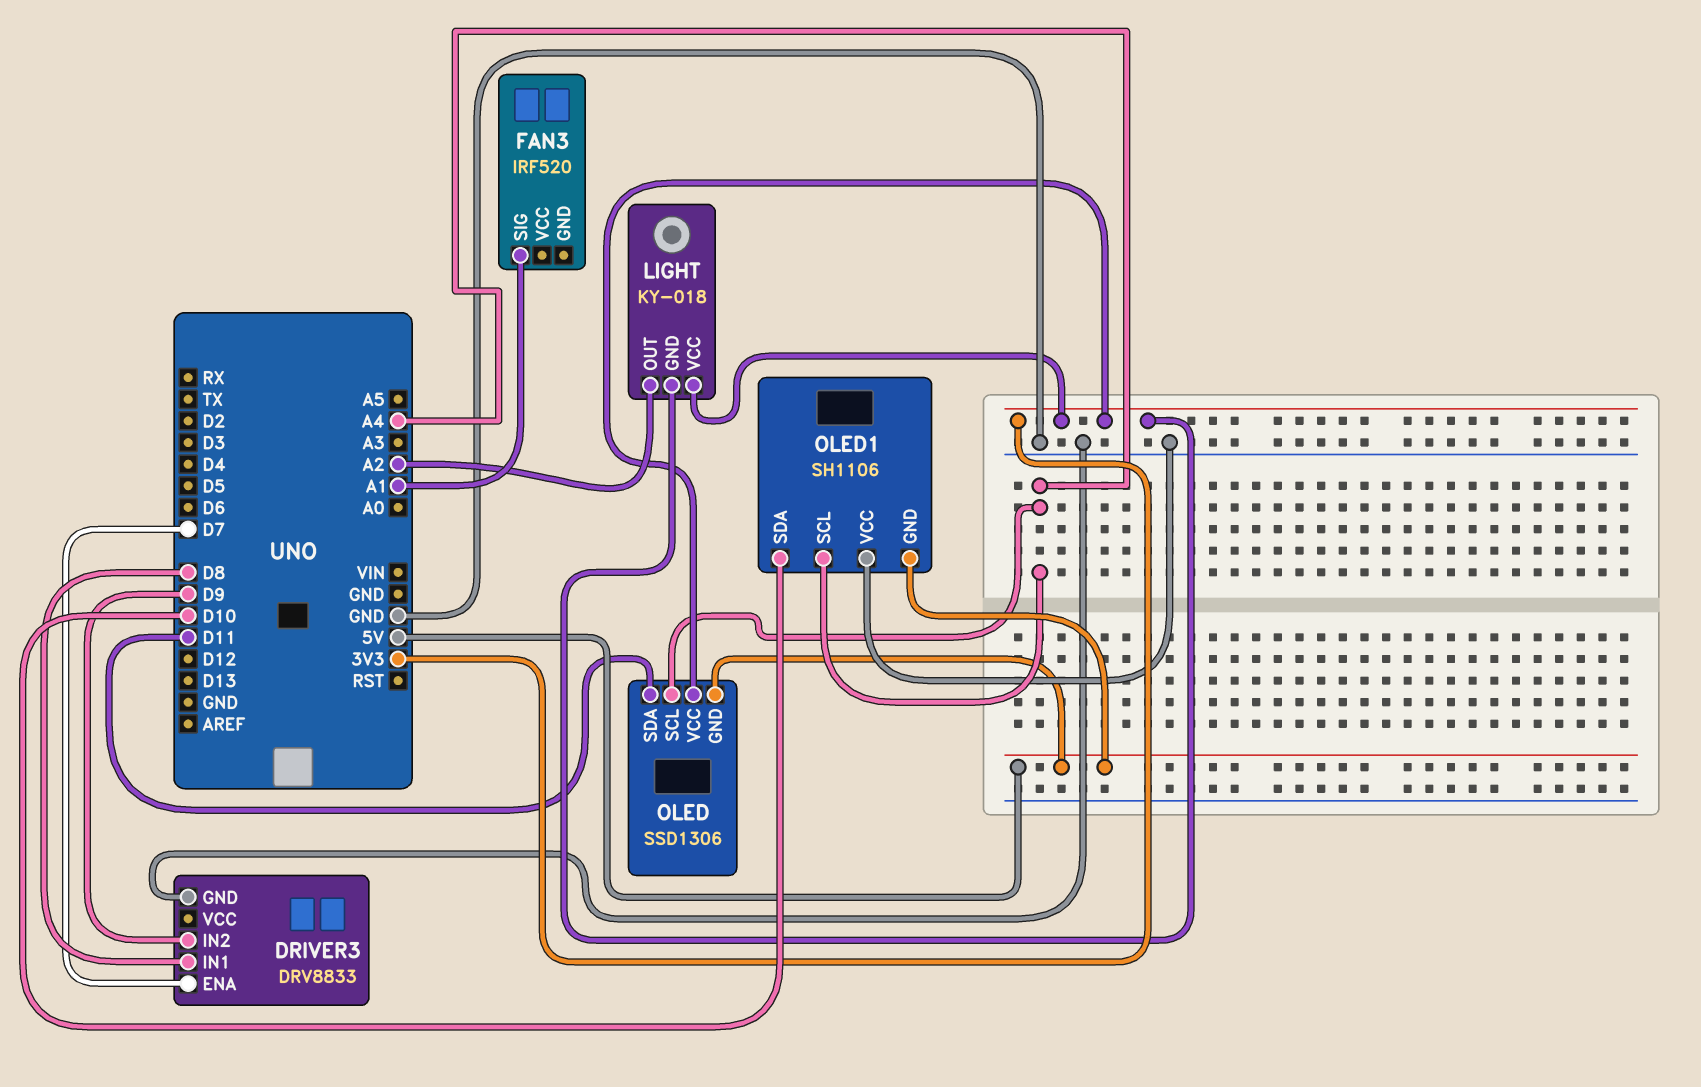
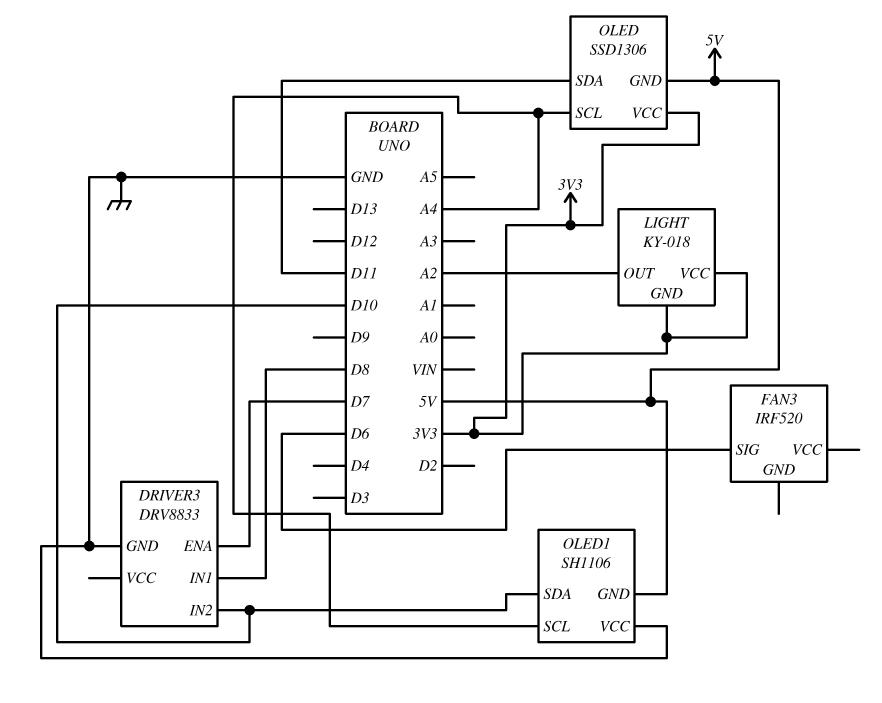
DRIVER3 pin IN2: D9 -> D10
FAN3 pin SIG: A1 -> D6

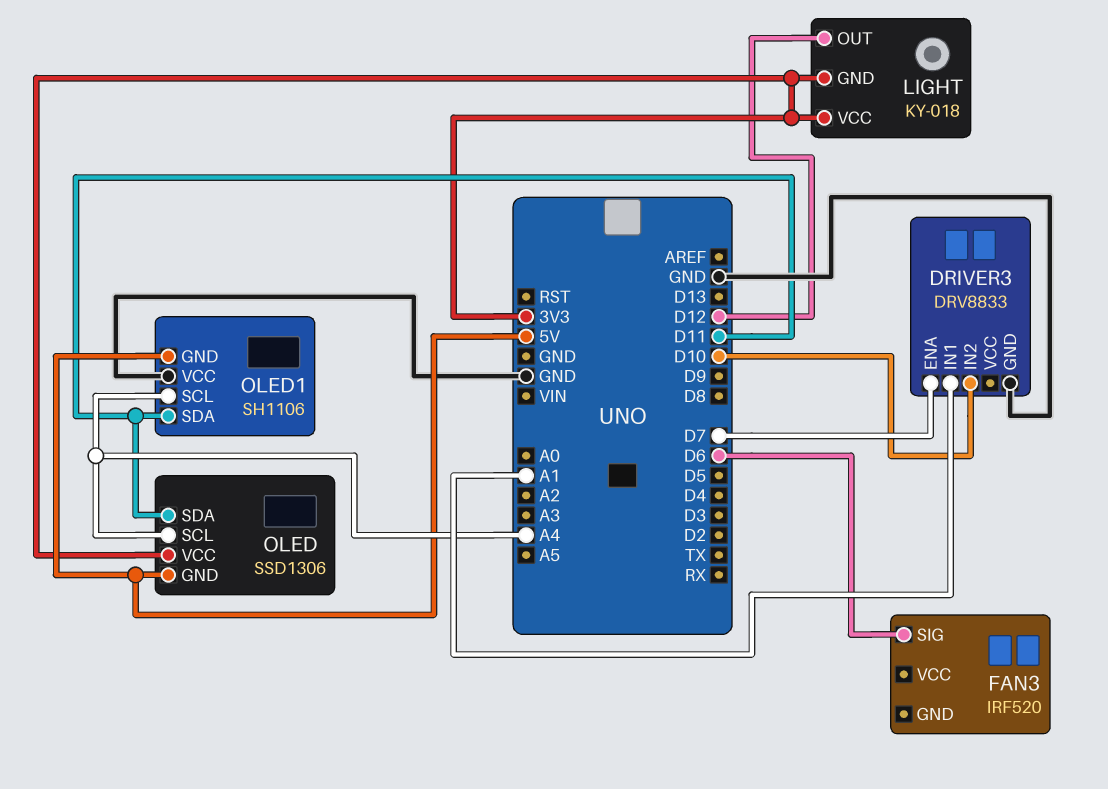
DRIVER3 pin IN1: D8 -> A1
LIGHT pin OUT: A2 -> D12
OLED1 pin SDA: D10 -> D11

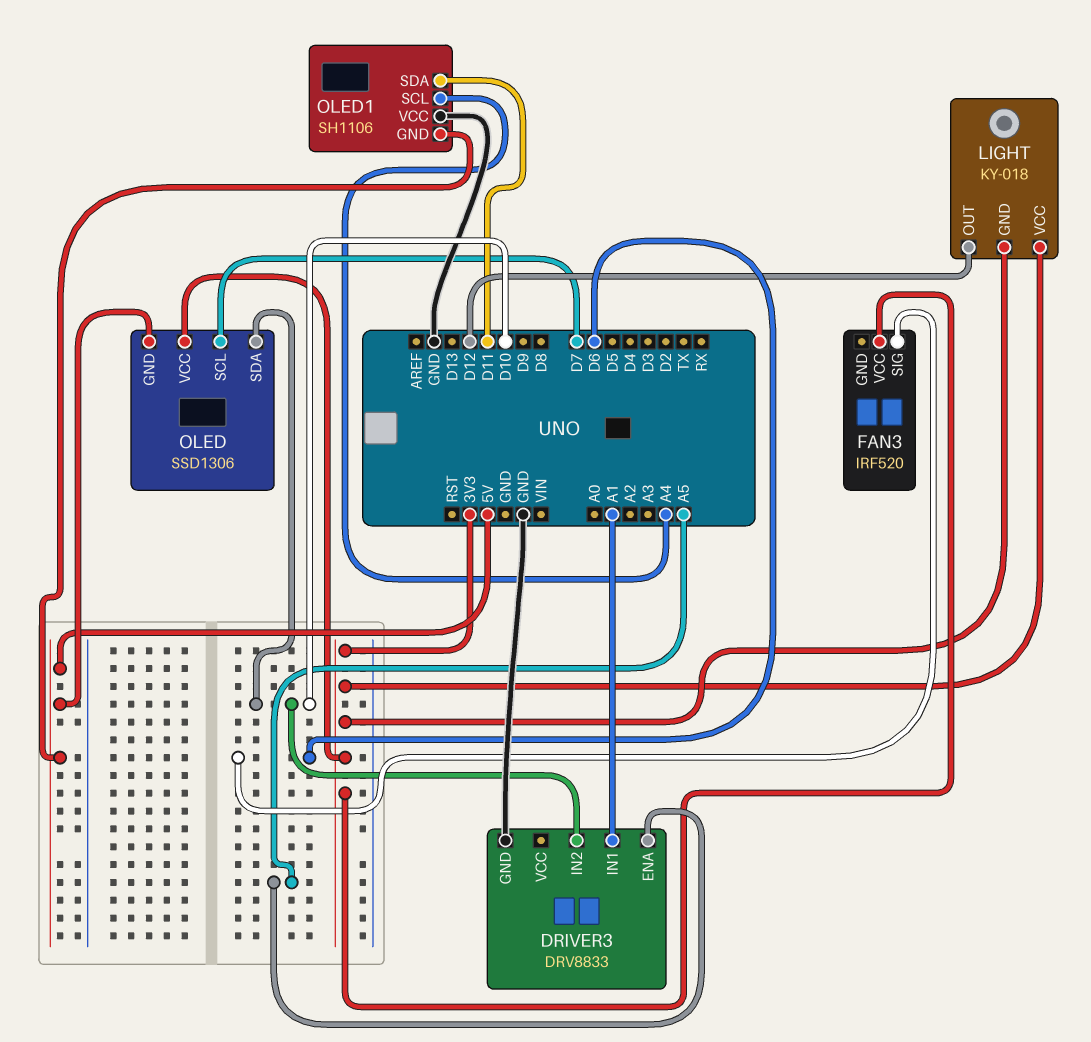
DRIVER3 pin ENA: D7 -> A5
FAN3 pin VCC: none -> 3V3
OLED pin SCL: A4 -> D7
OLED pin SDA: D11 -> D10

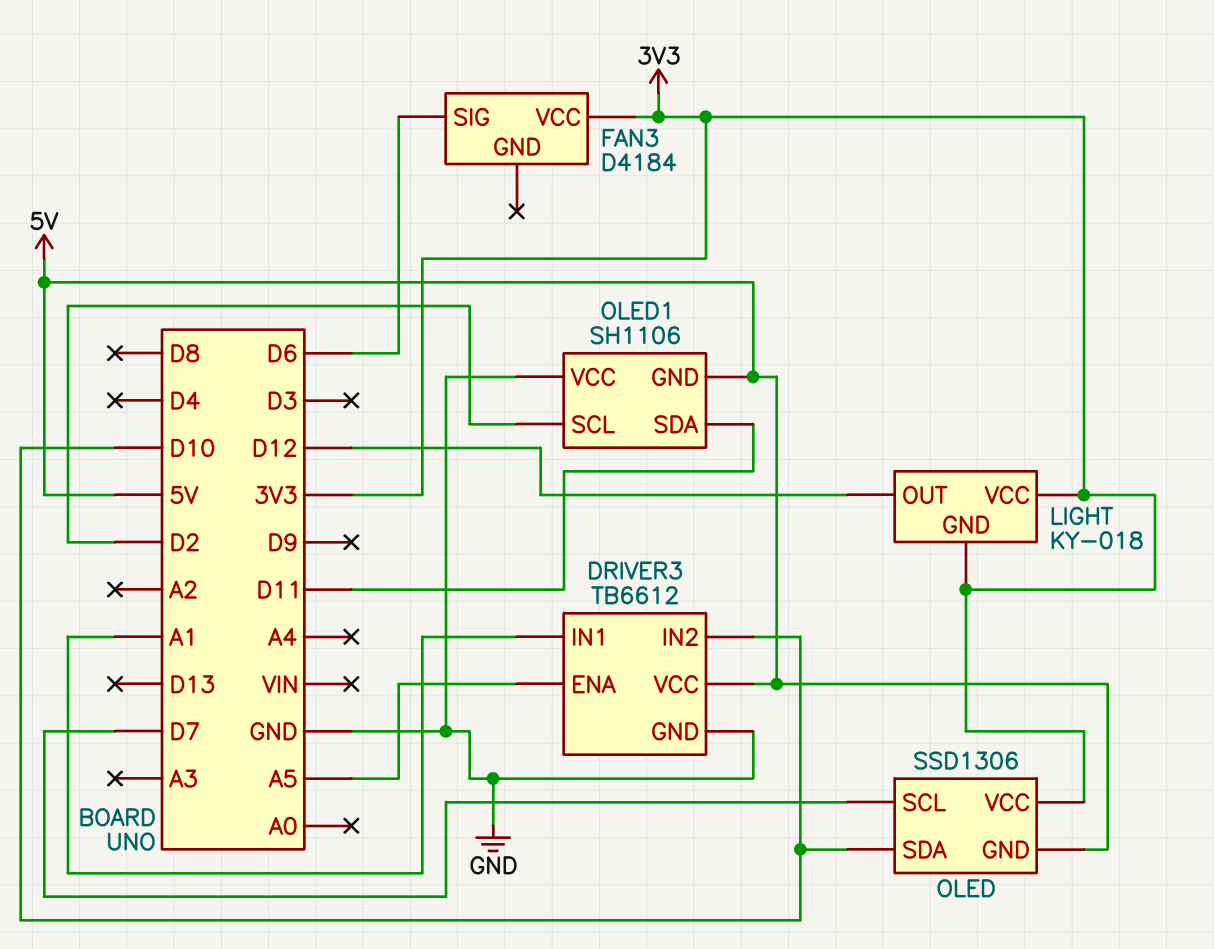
DRIVER3: DRV8833 -> TB6612
DRIVER3 pin VCC: none -> 5V
FAN3: IRF520 -> D4184
OLED1 pin SCL: A4 -> D2

